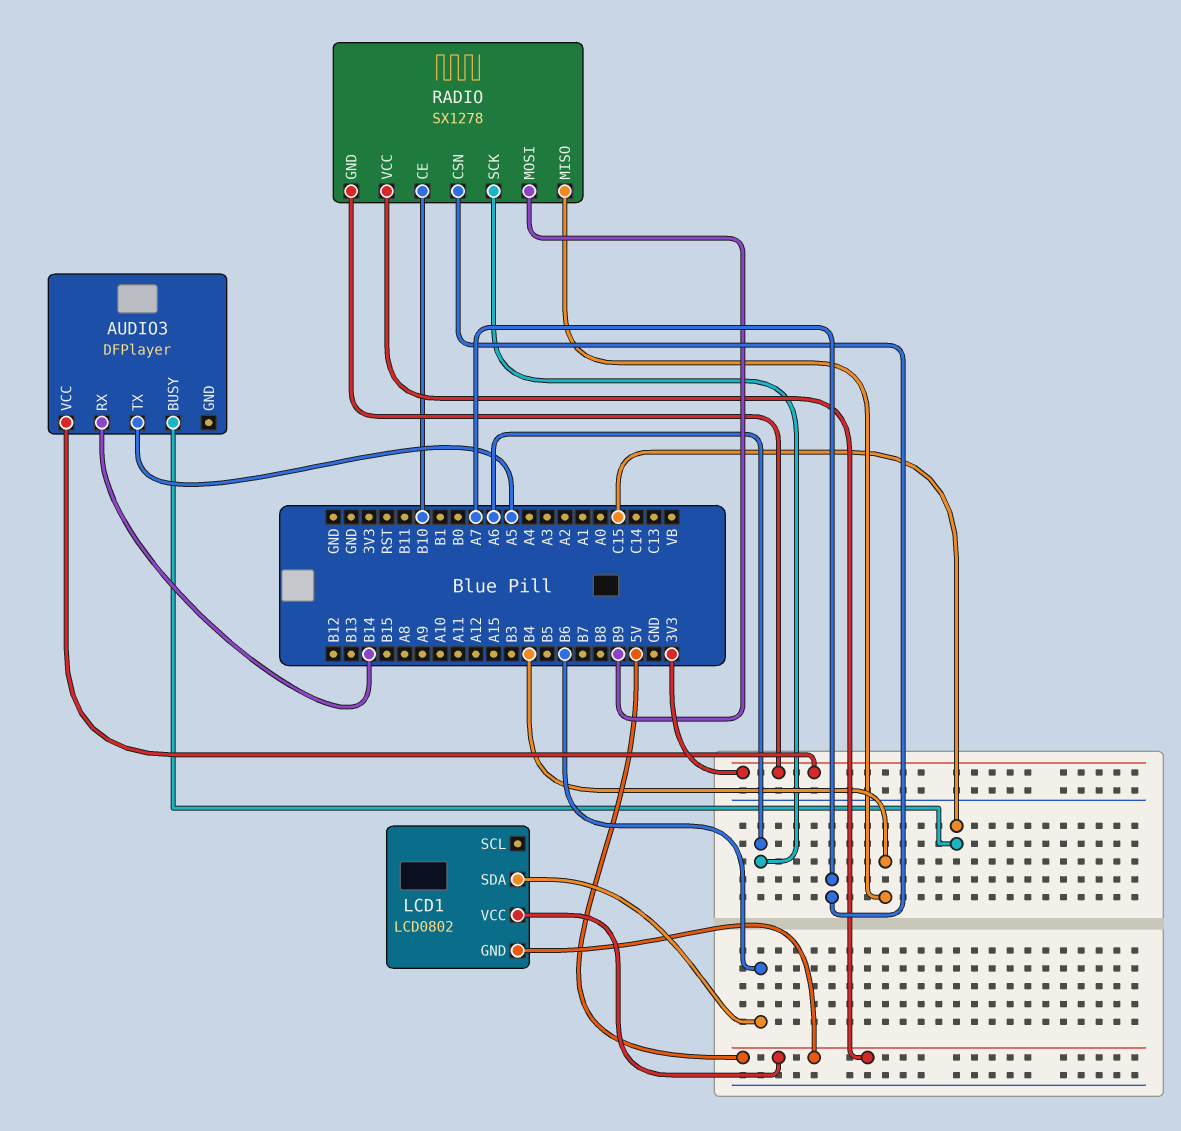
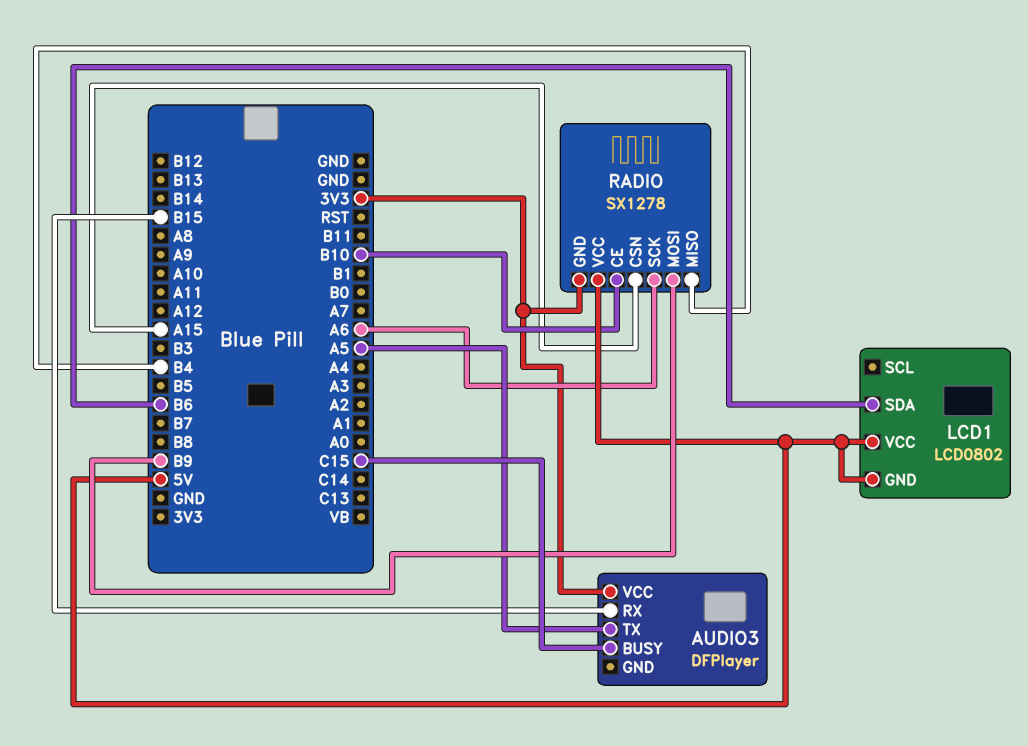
AUDIO3 pin RX: B14 -> B15
RADIO pin CSN: A7 -> A15

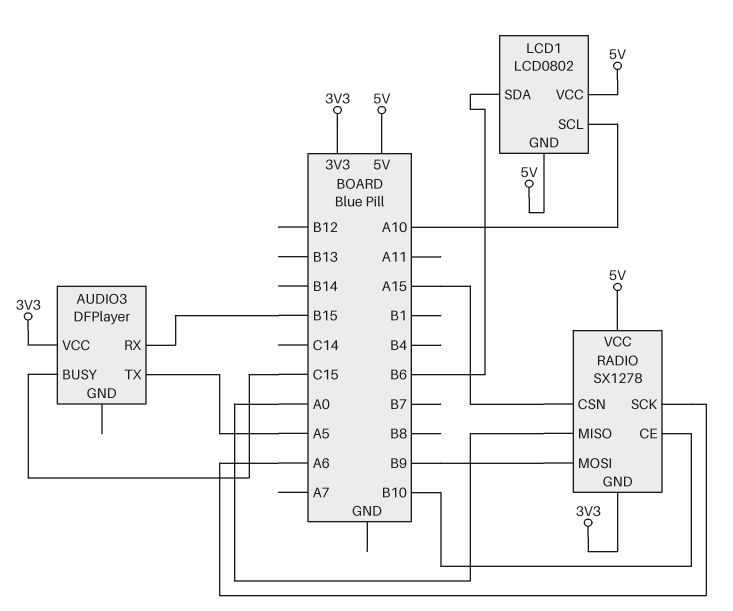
LCD1 pin SCL: none -> A10
RADIO pin MISO: B4 -> A0

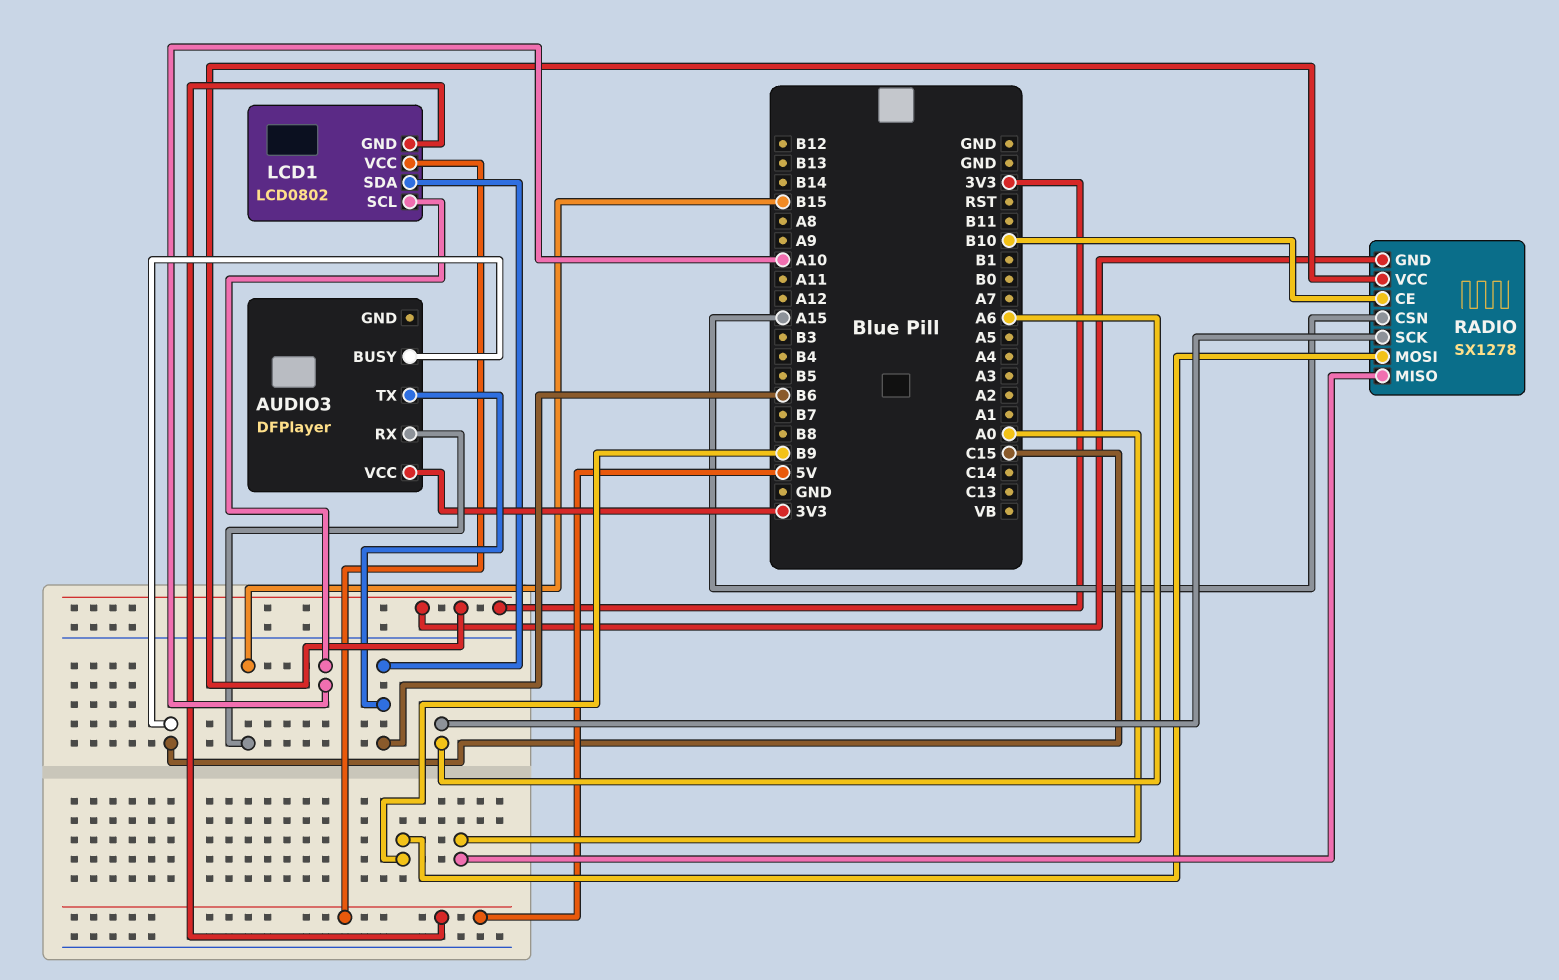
AUDIO3 pin TX: A5 -> B6
RADIO pin VCC: 5V -> 3V3

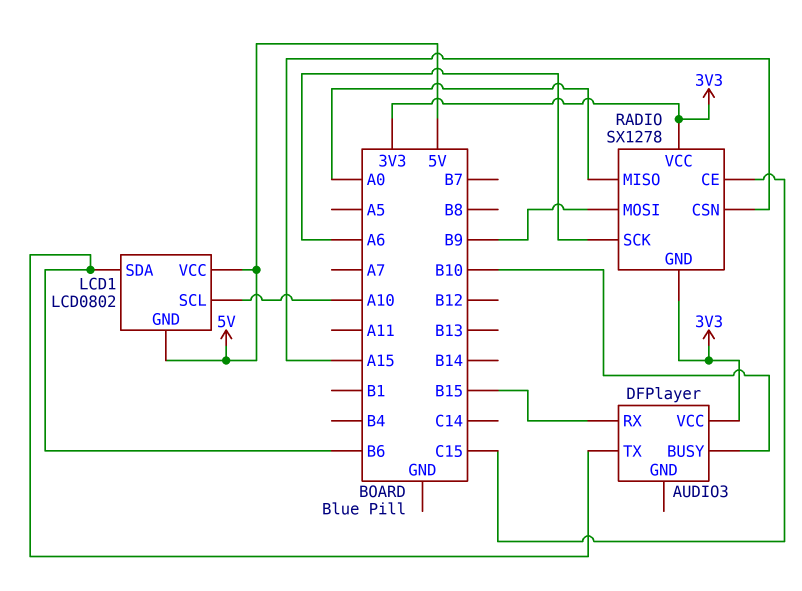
AUDIO3 pin BUSY: C15 -> B10
RADIO pin CE: B10 -> C15

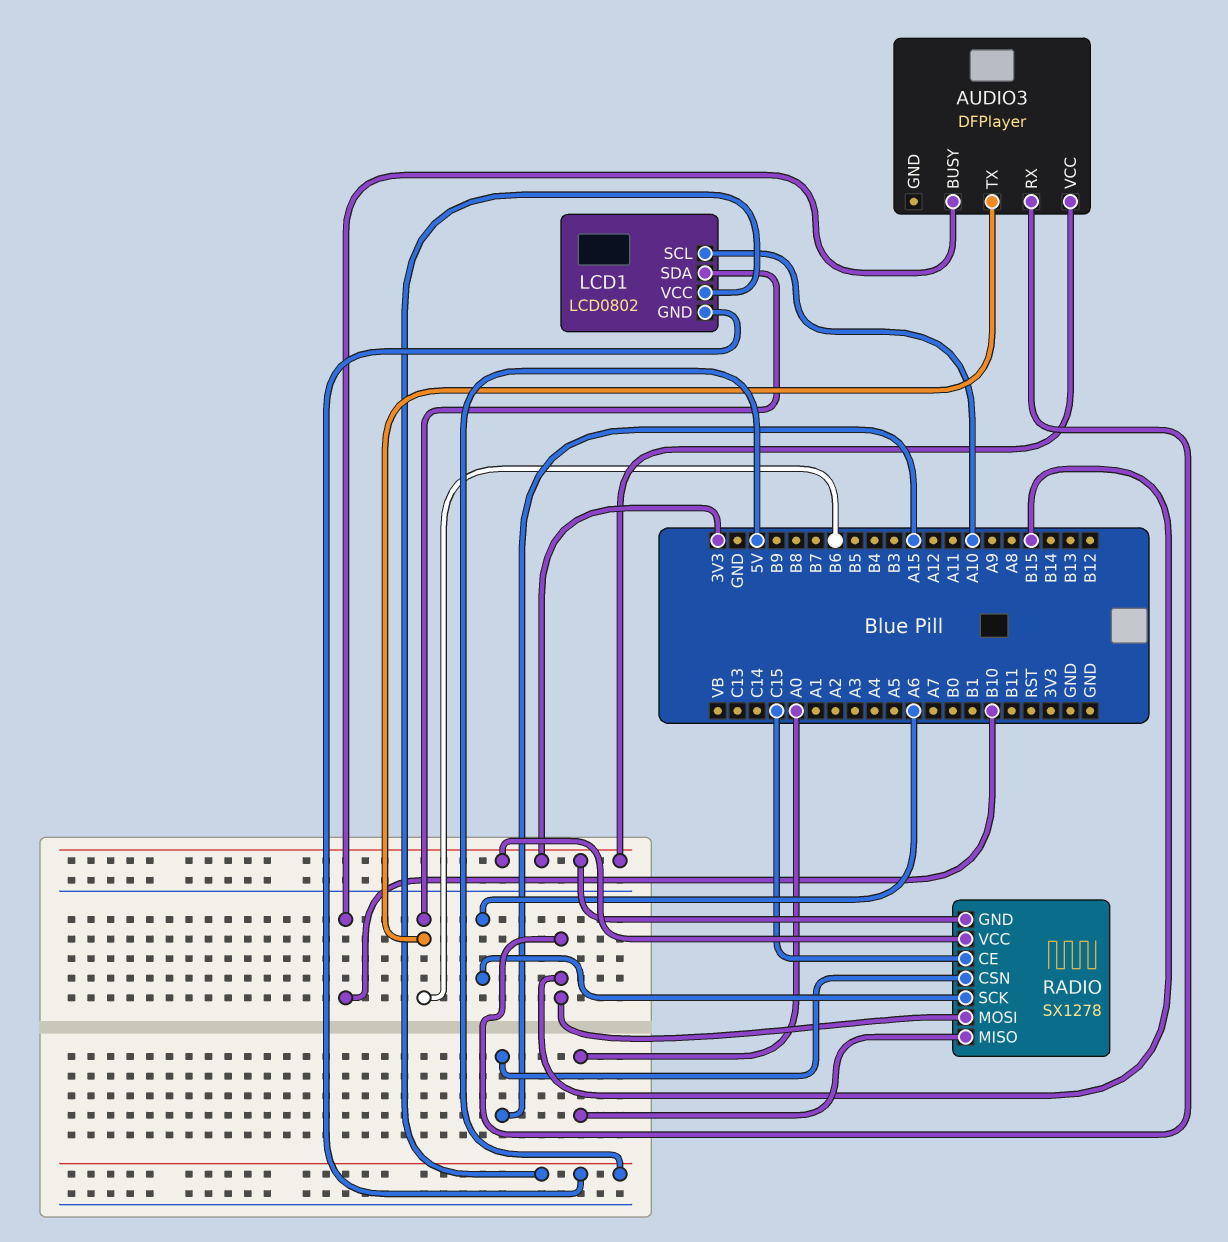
RADIO pin MOSI: B9 -> B15

